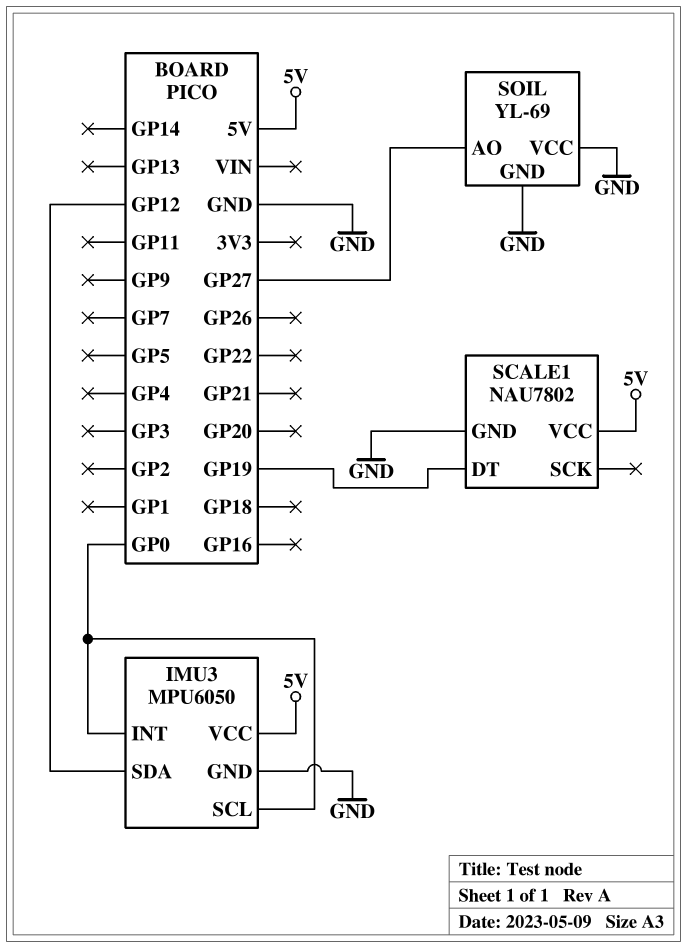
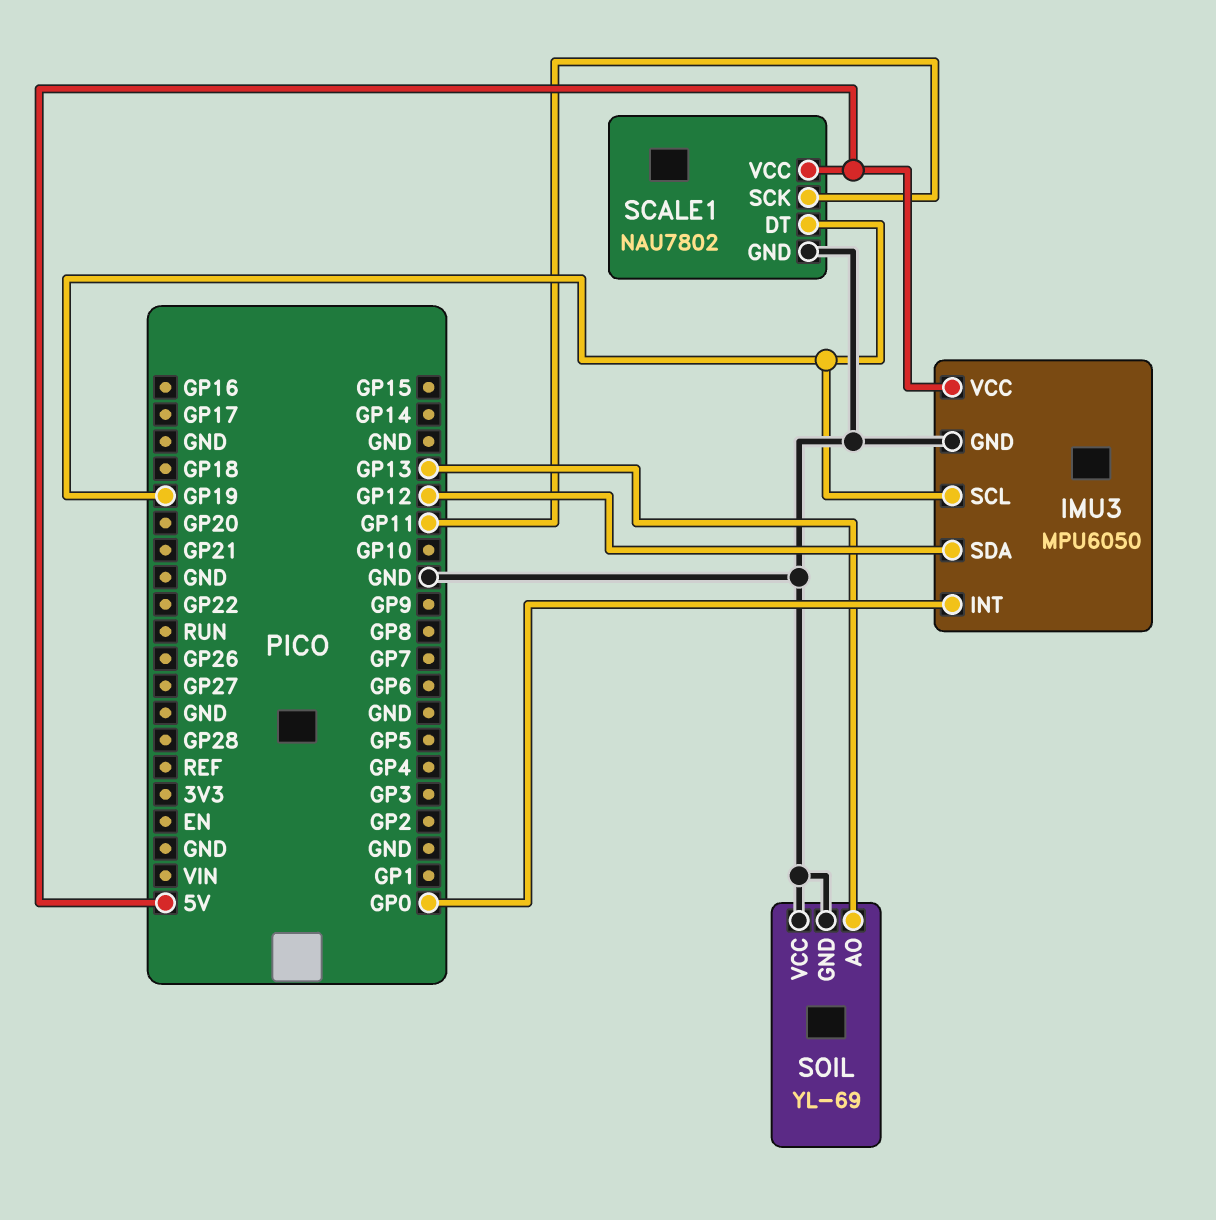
IMU3 pin SCL: GP0 -> GP19
SCALE1 pin SCK: none -> GP11
SOIL pin AO: GP27 -> GP13

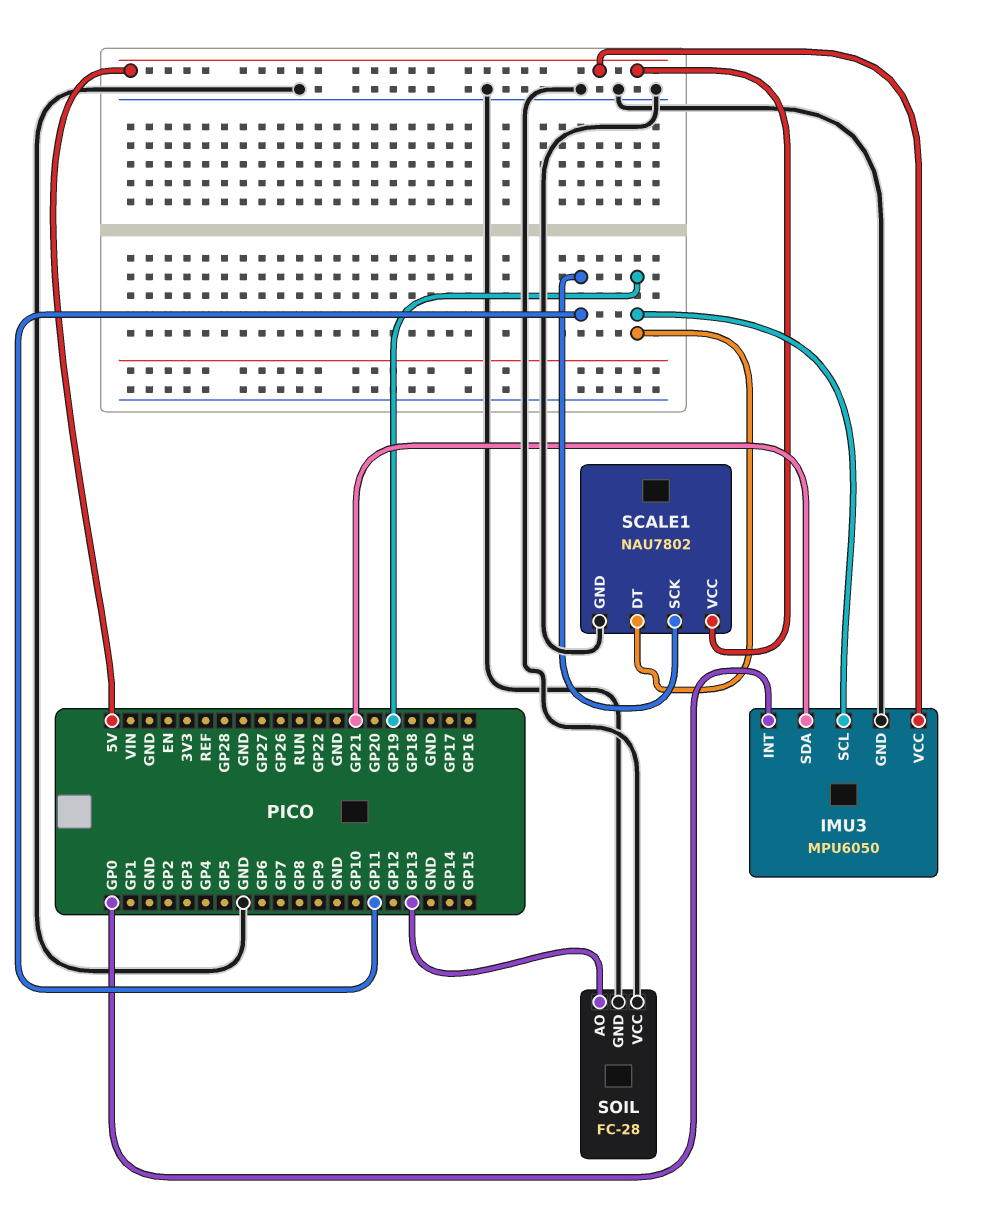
IMU3 pin SDA: GP12 -> GP21
SOIL: YL-69 -> FC-28

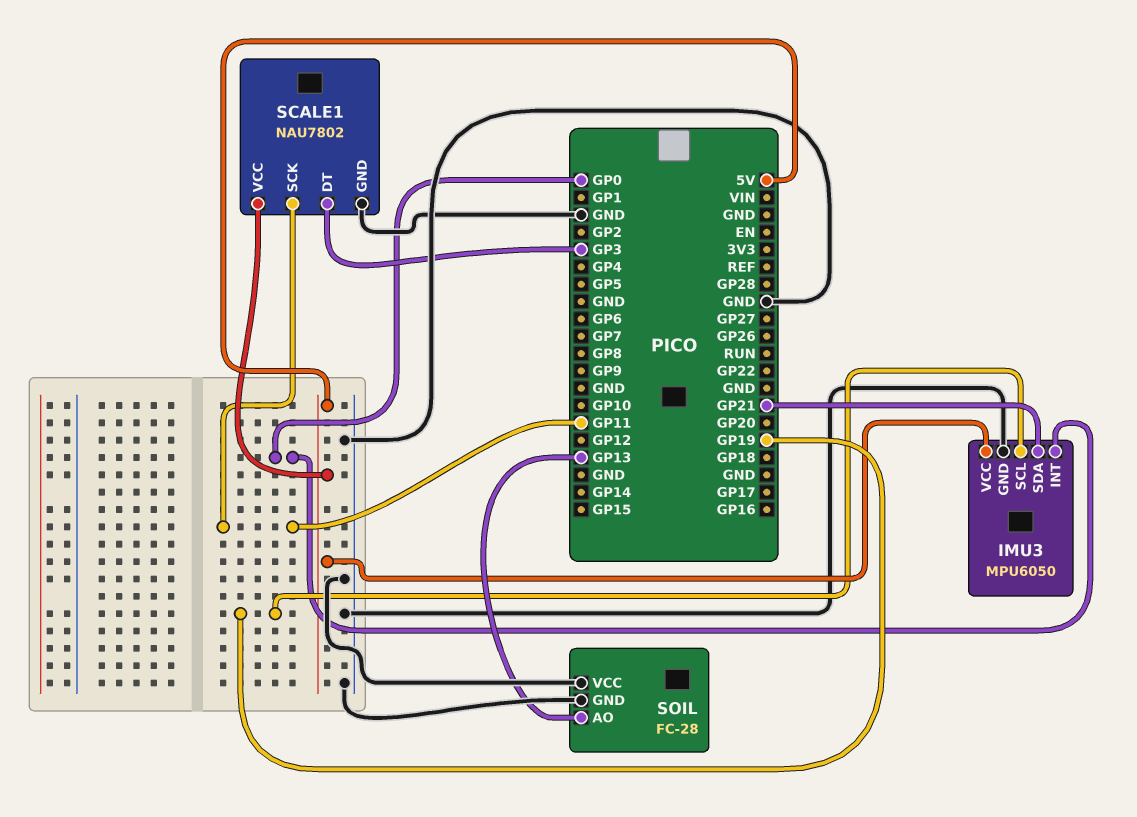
SCALE1 pin DT: GP19 -> GP3

